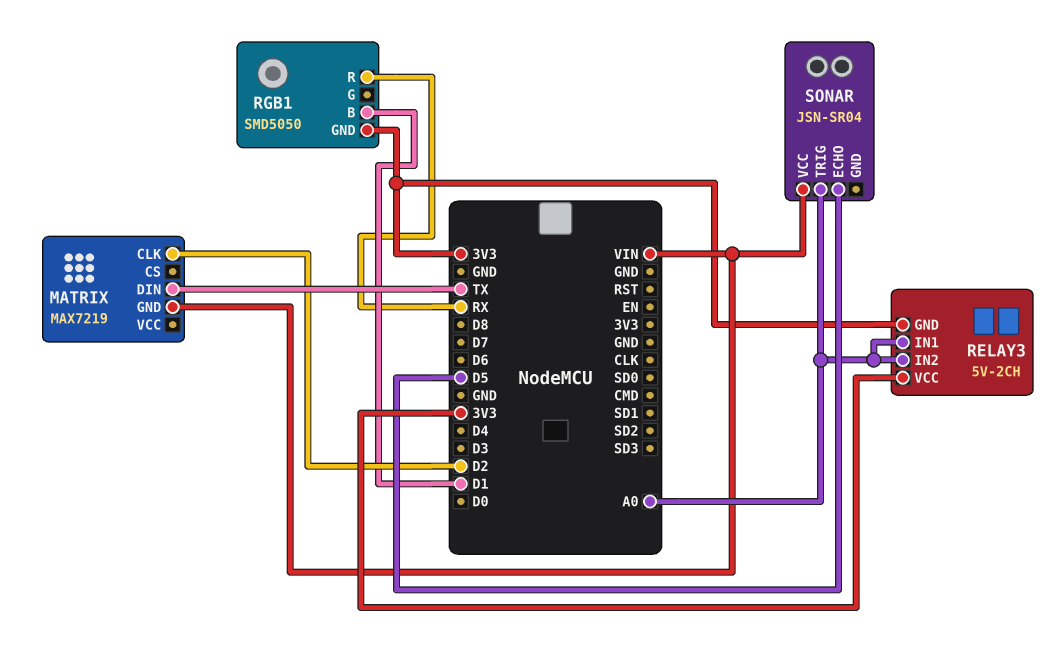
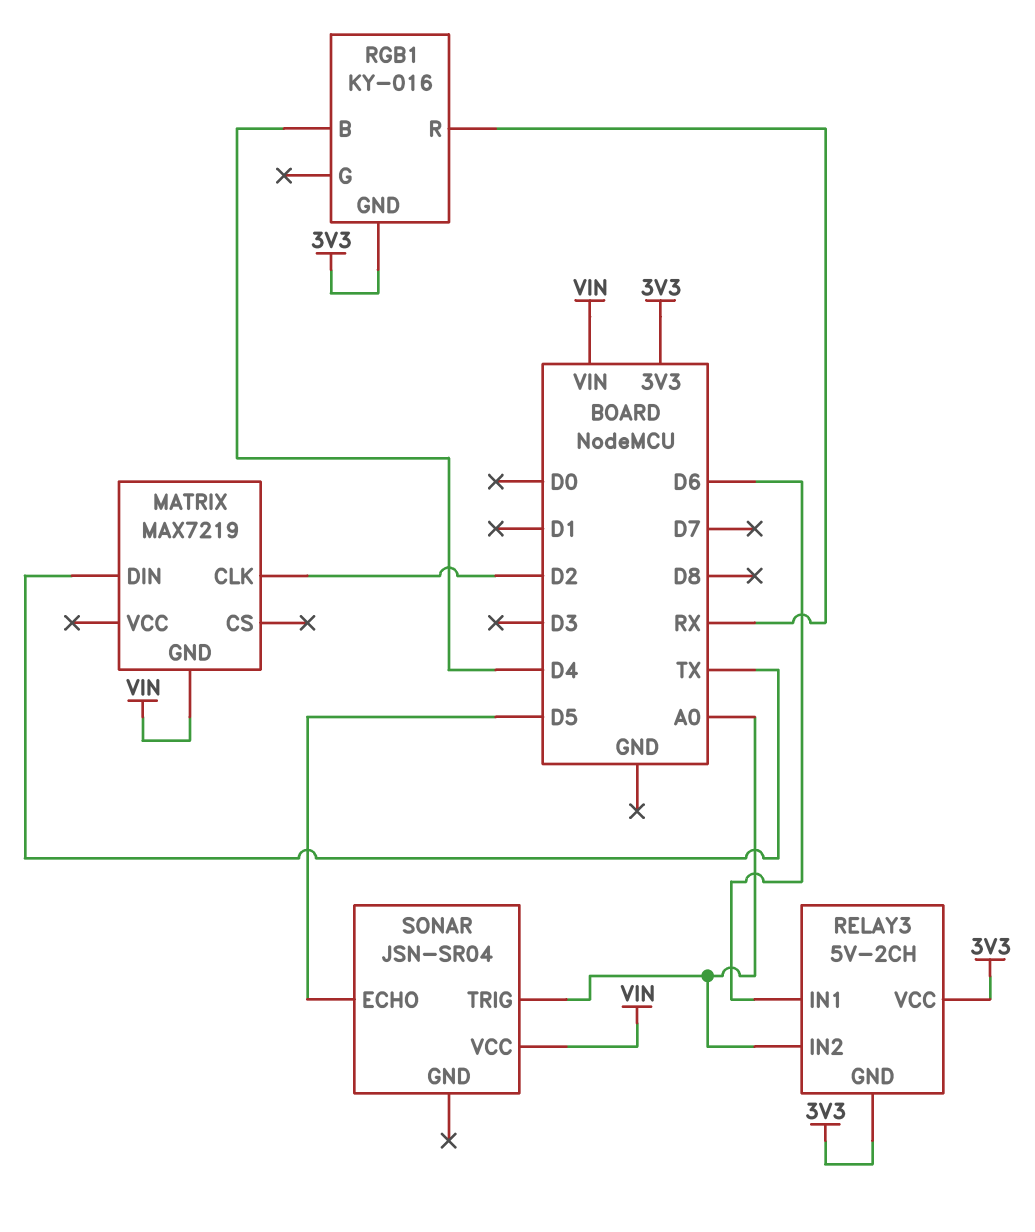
RELAY3 pin IN1: A0 -> D6
RGB1: SMD5050 -> KY-016
RGB1 pin B: D1 -> D4

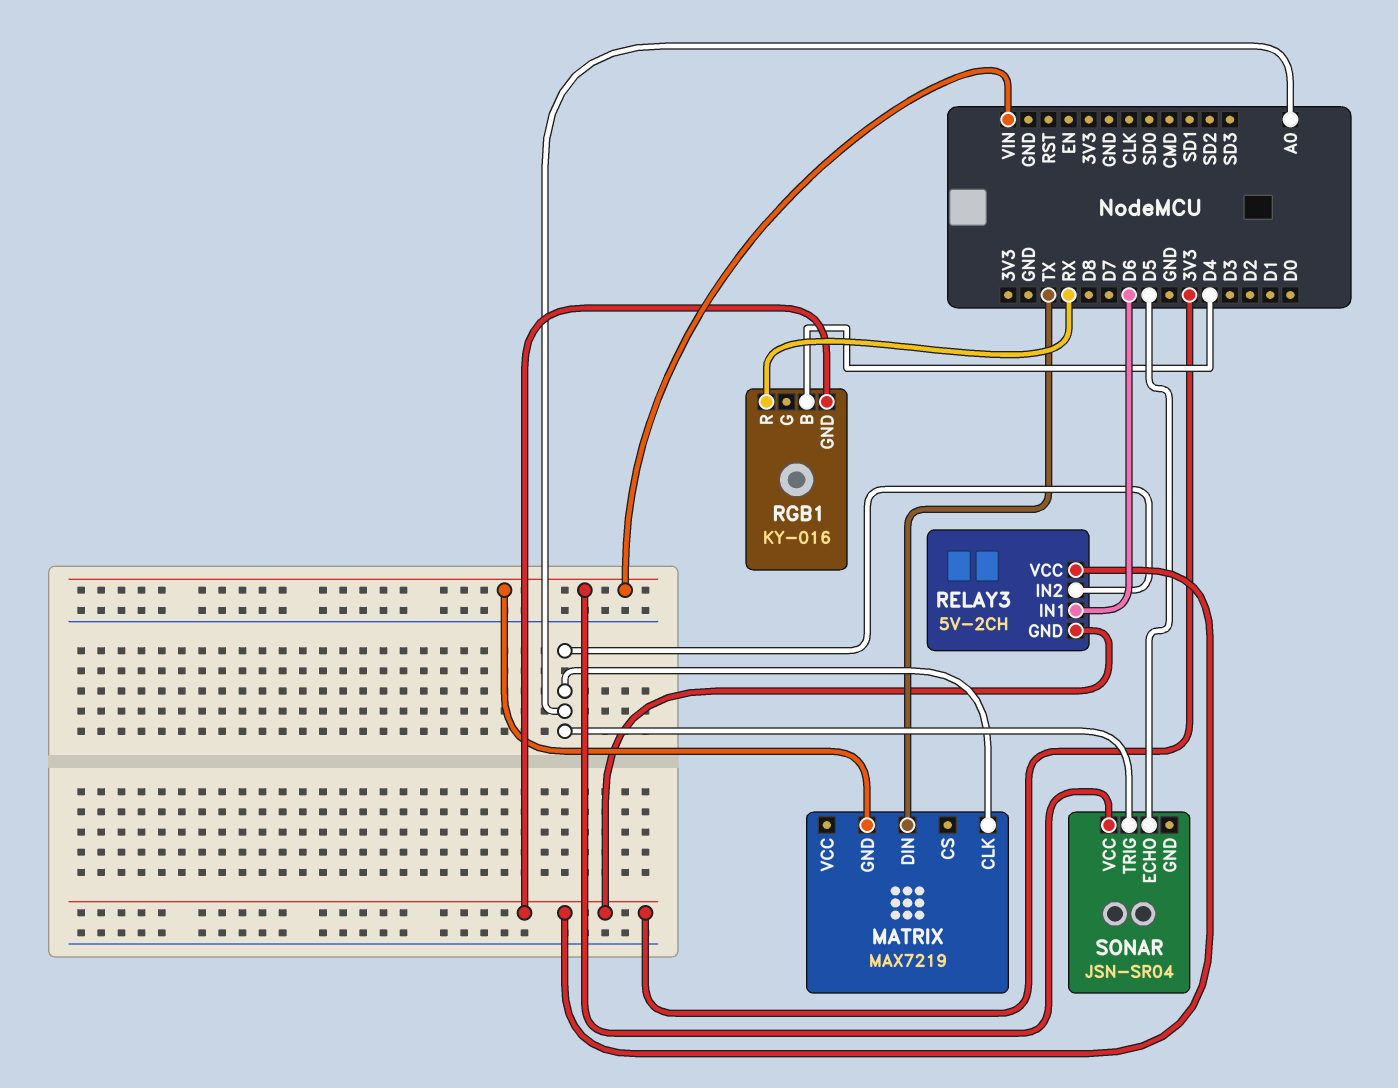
MATRIX pin CLK: D2 -> A0

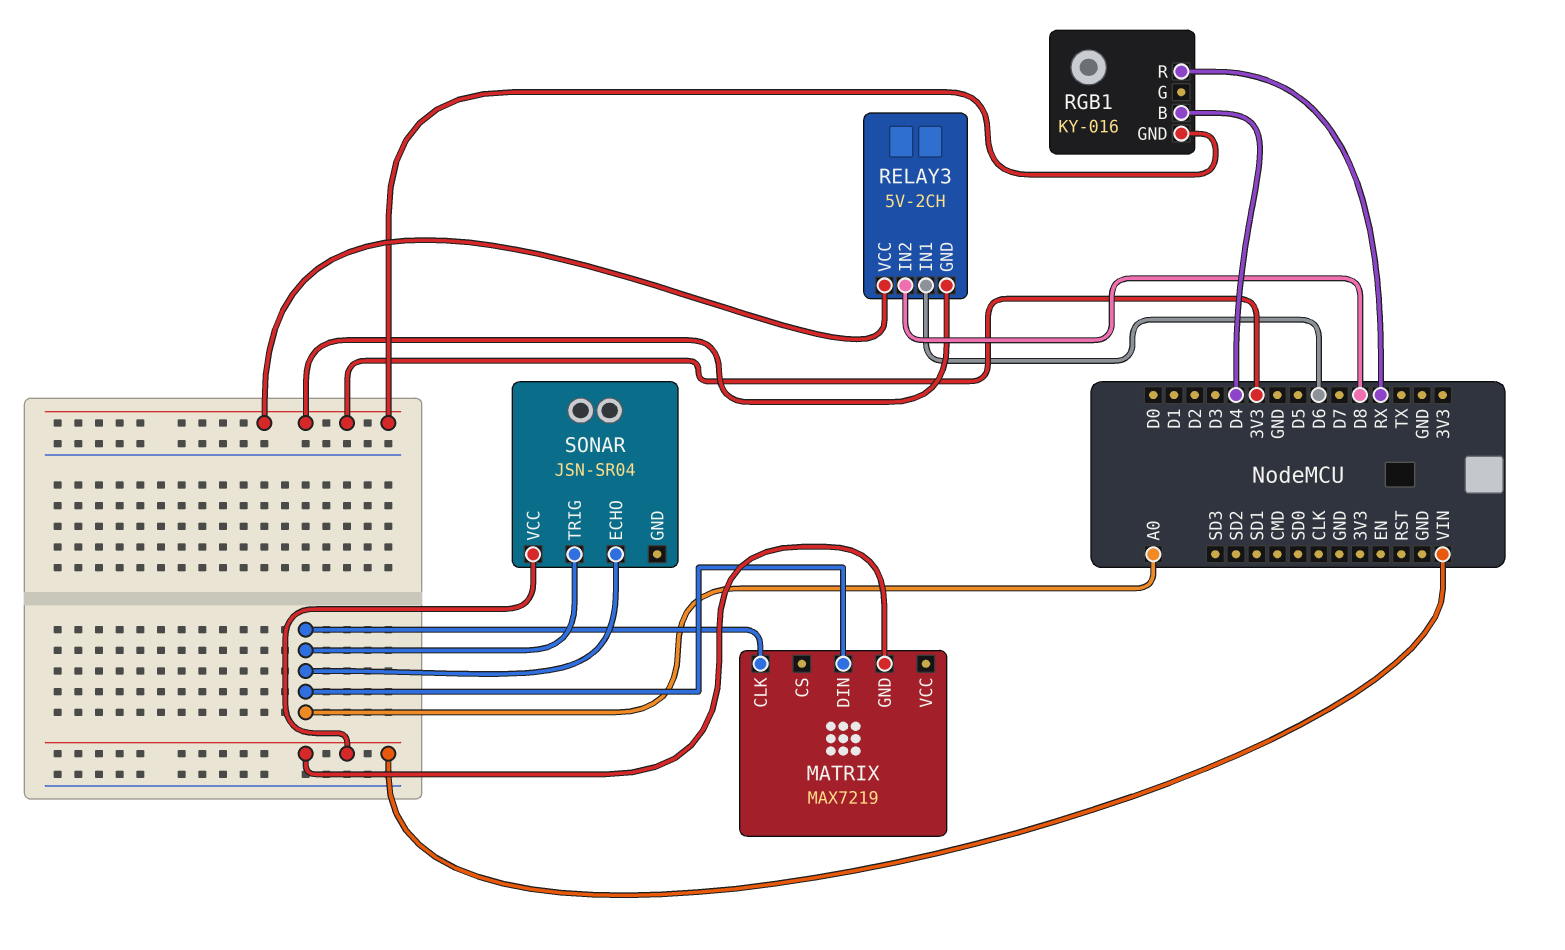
MATRIX pin DIN: TX -> A0
RELAY3 pin IN2: A0 -> D8
SONAR pin ECHO: D5 -> A0

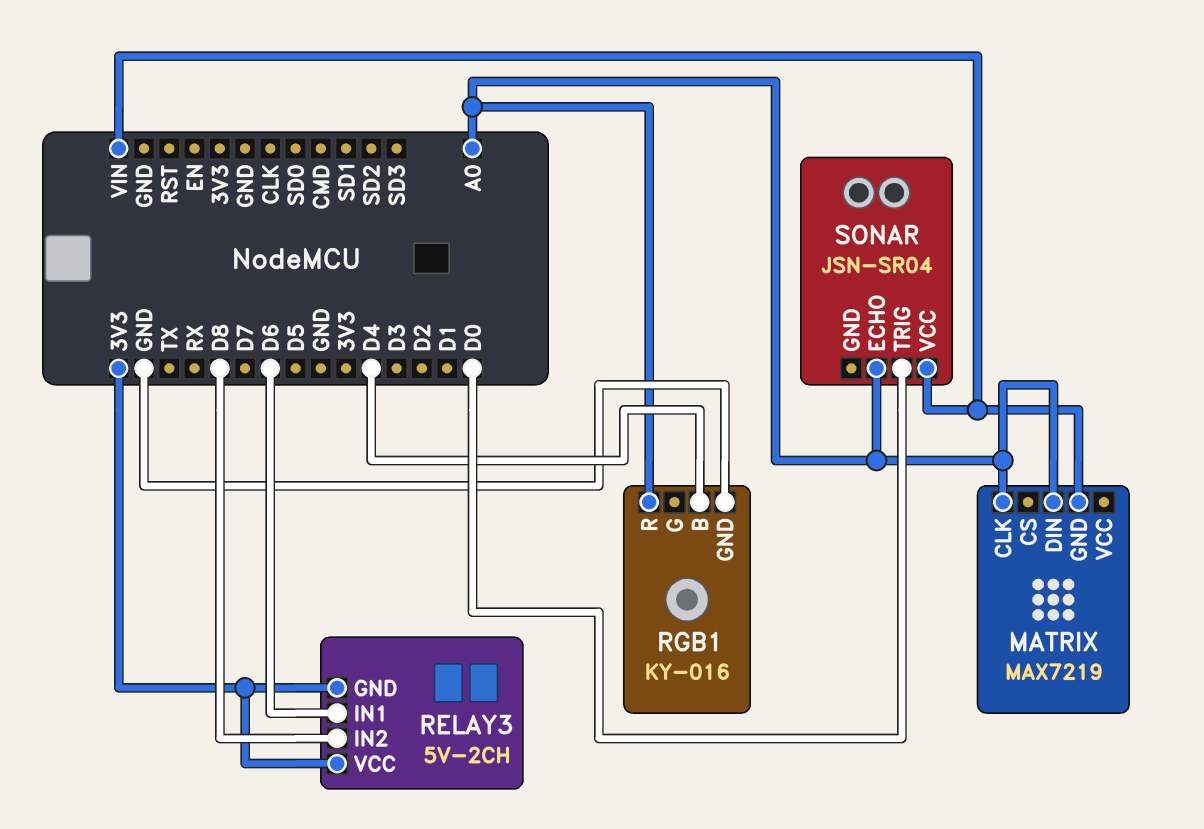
RGB1 pin GND: 3V3 -> GND
RGB1 pin R: RX -> A0
SONAR pin TRIG: A0 -> D0

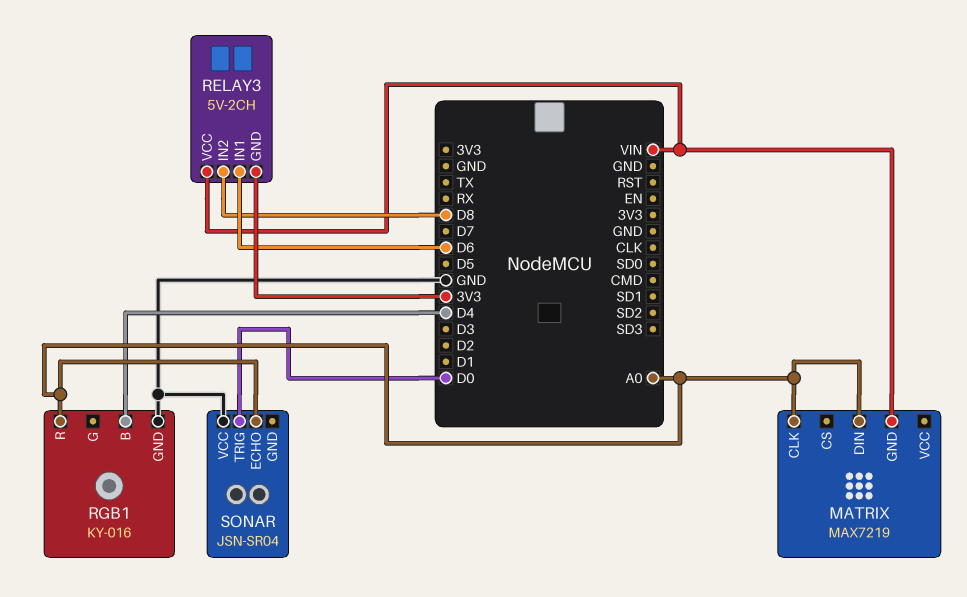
RELAY3 pin VCC: 3V3 -> VIN
SONAR pin VCC: VIN -> GND

